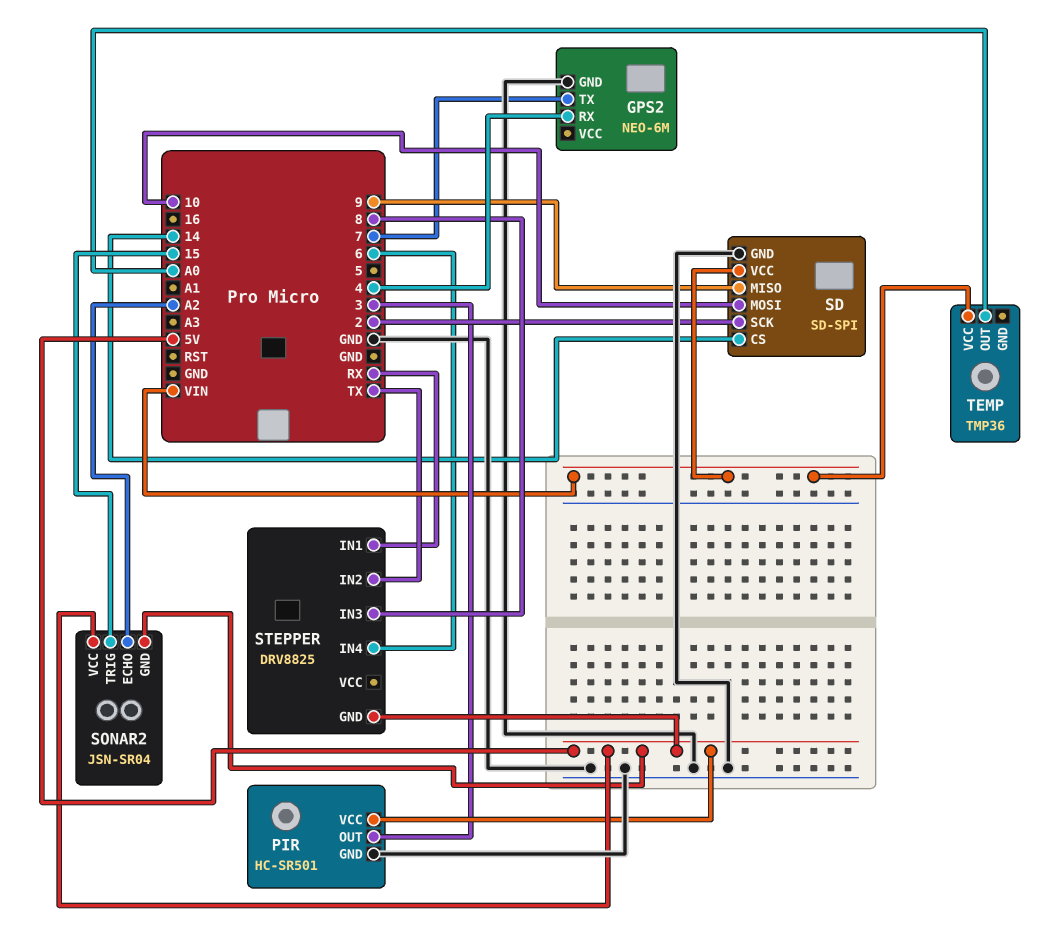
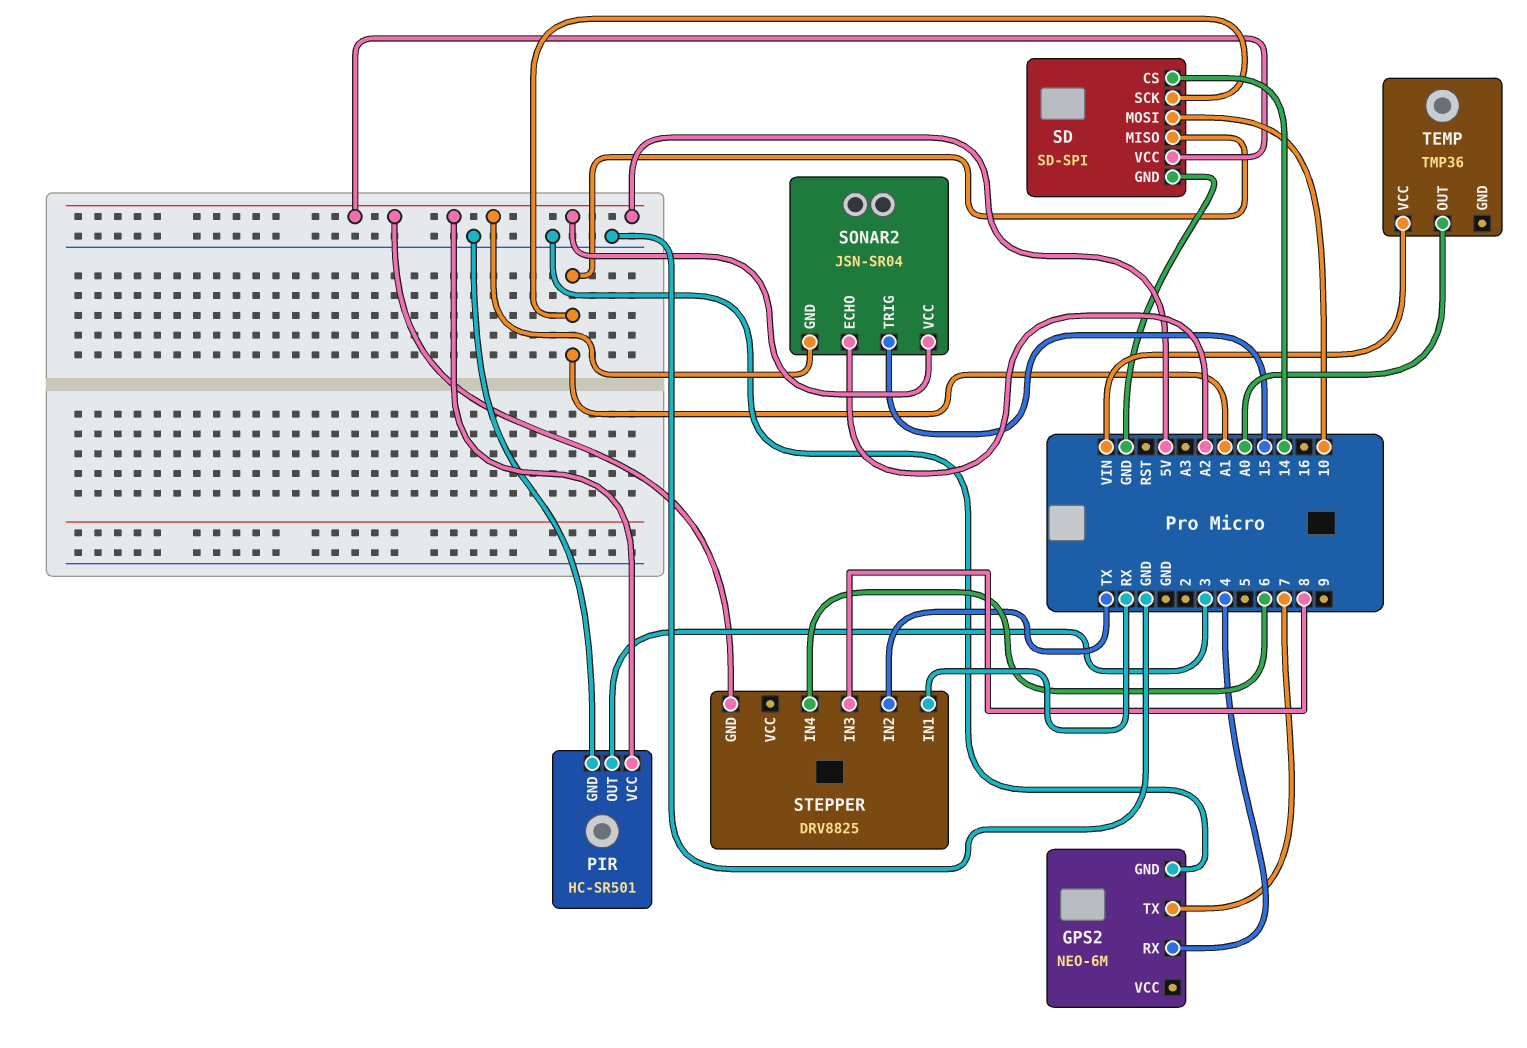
SD pin MISO: 9 -> A1
SD pin SCK: 2 -> A1
SD pin VCC: VIN -> 5V

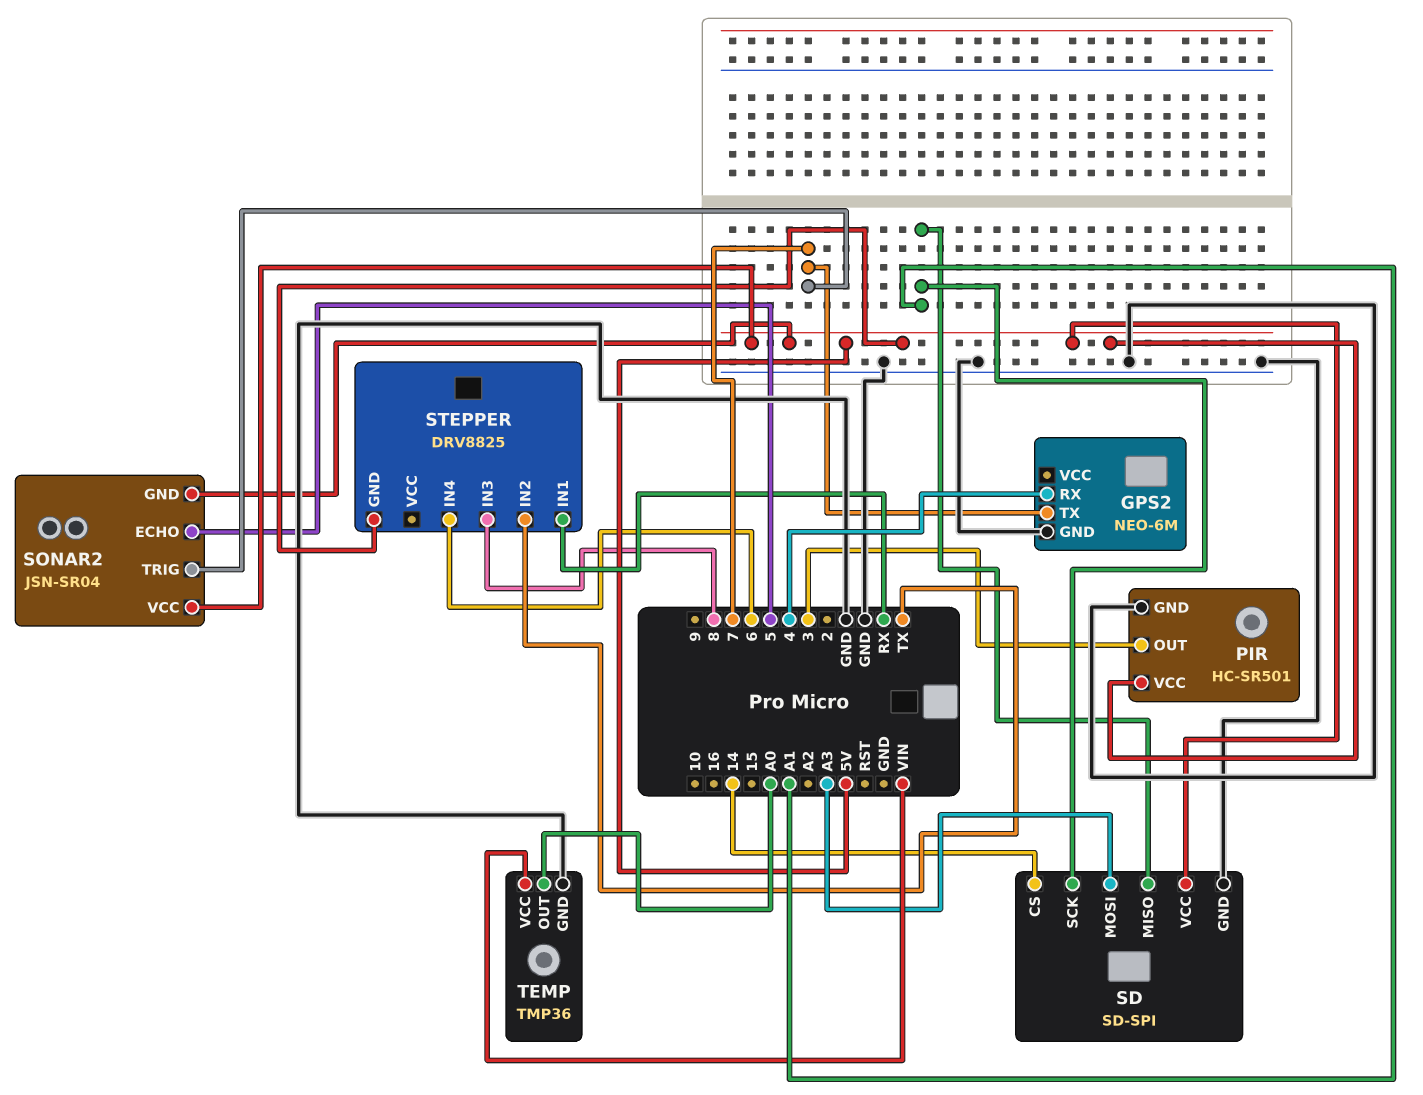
SD pin MOSI: 10 -> A3
SONAR2 pin ECHO: A2 -> 5
SONAR2 pin TRIG: 15 -> 7
TEMP pin GND: none -> GND

